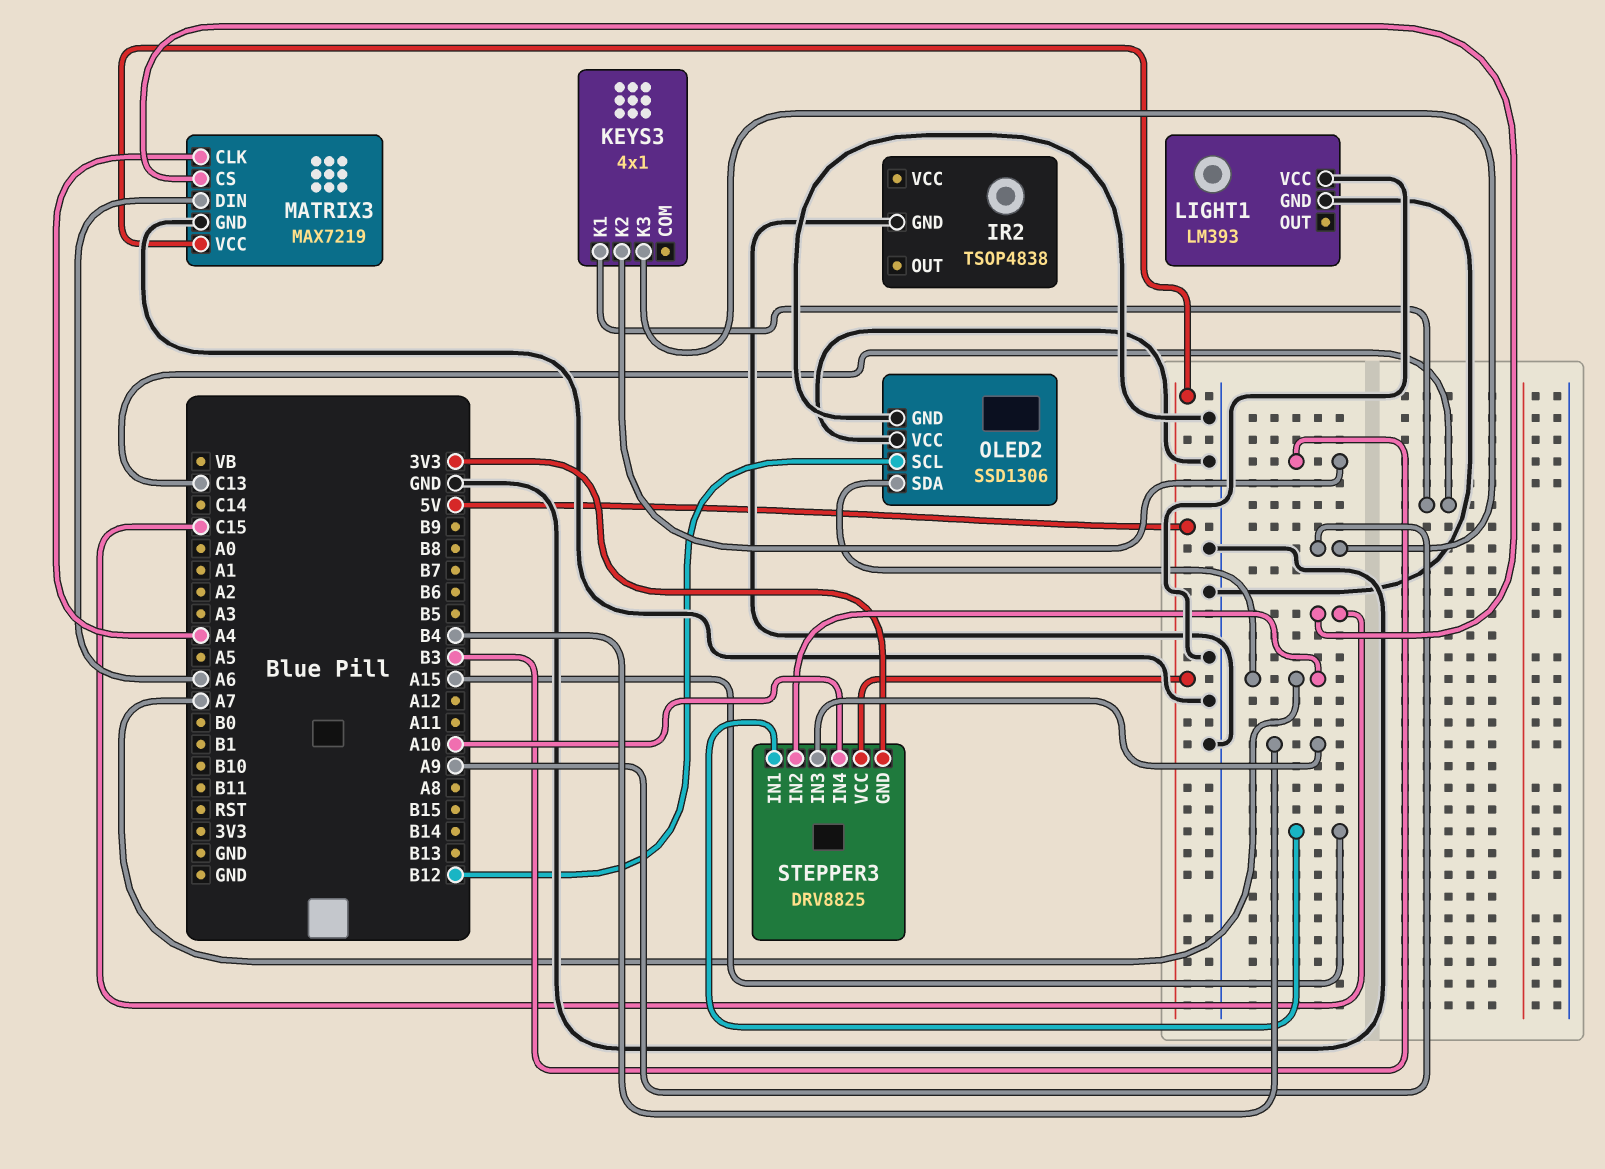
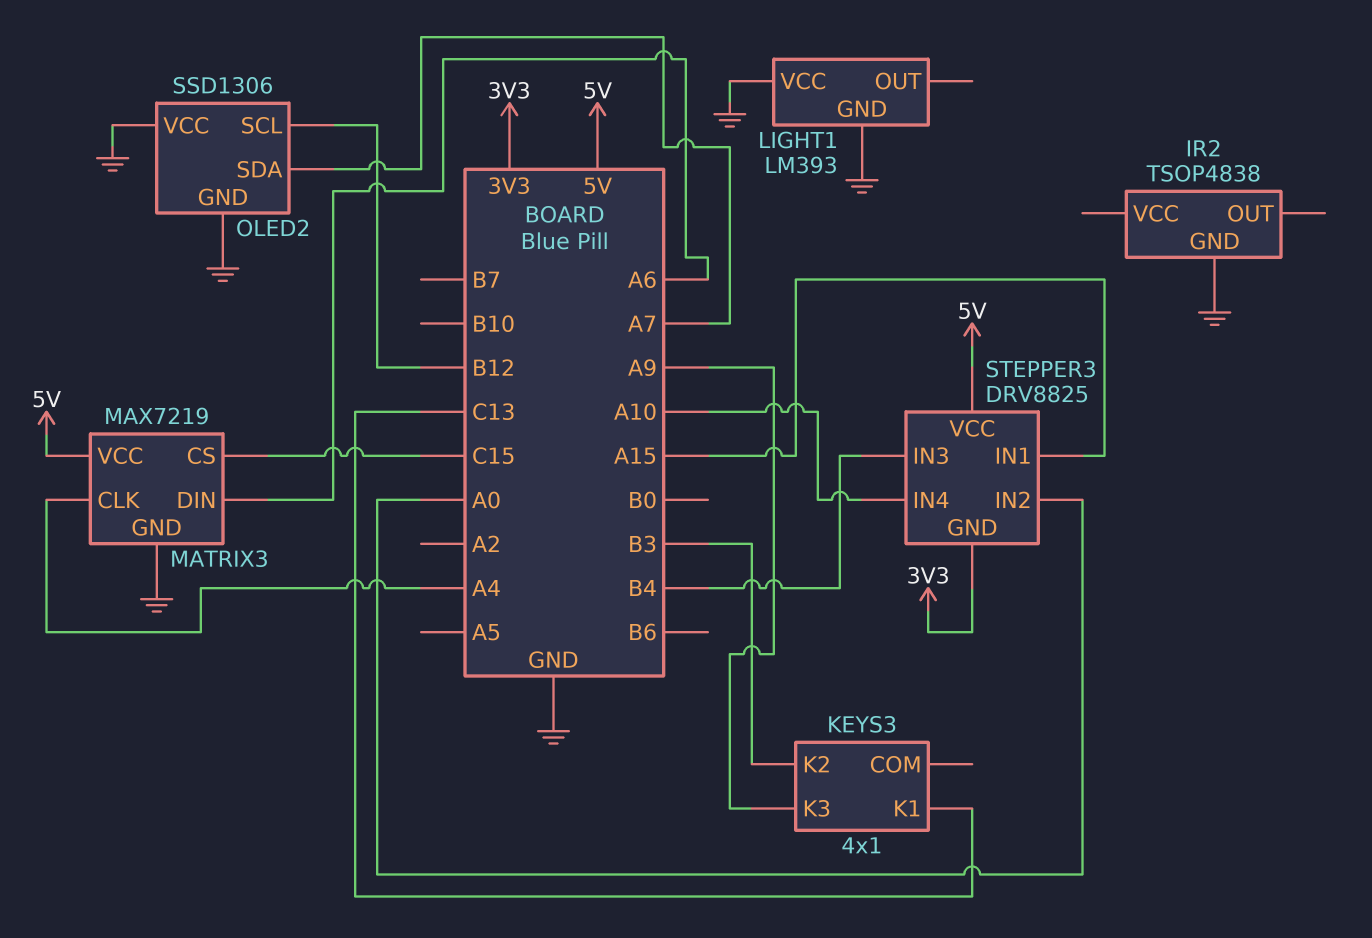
STEPPER3 pin IN2: A7 -> A0

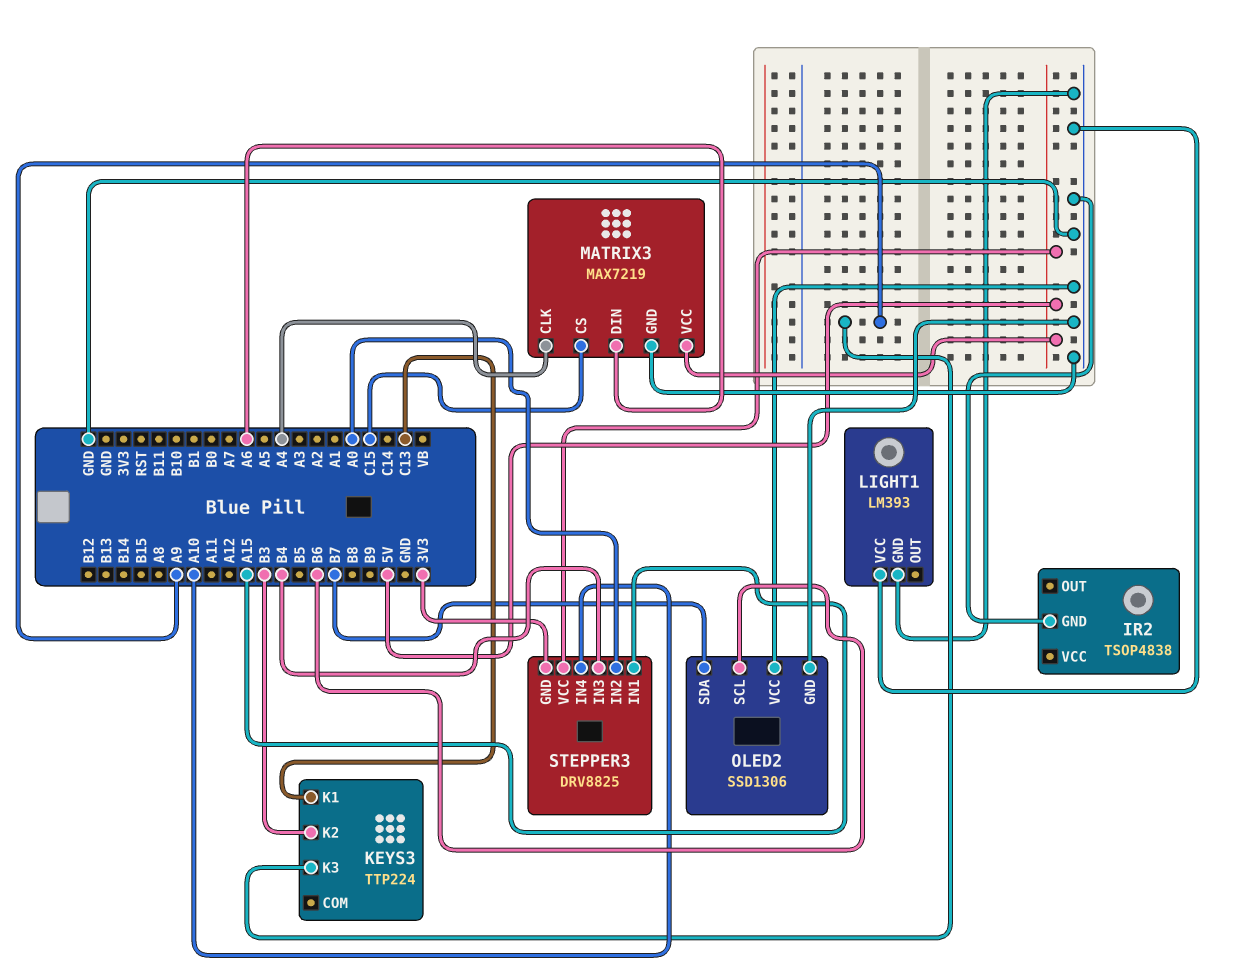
KEYS3: 4x1 -> TTP224
OLED2 pin SCL: B12 -> B6
OLED2 pin SDA: A7 -> B7

